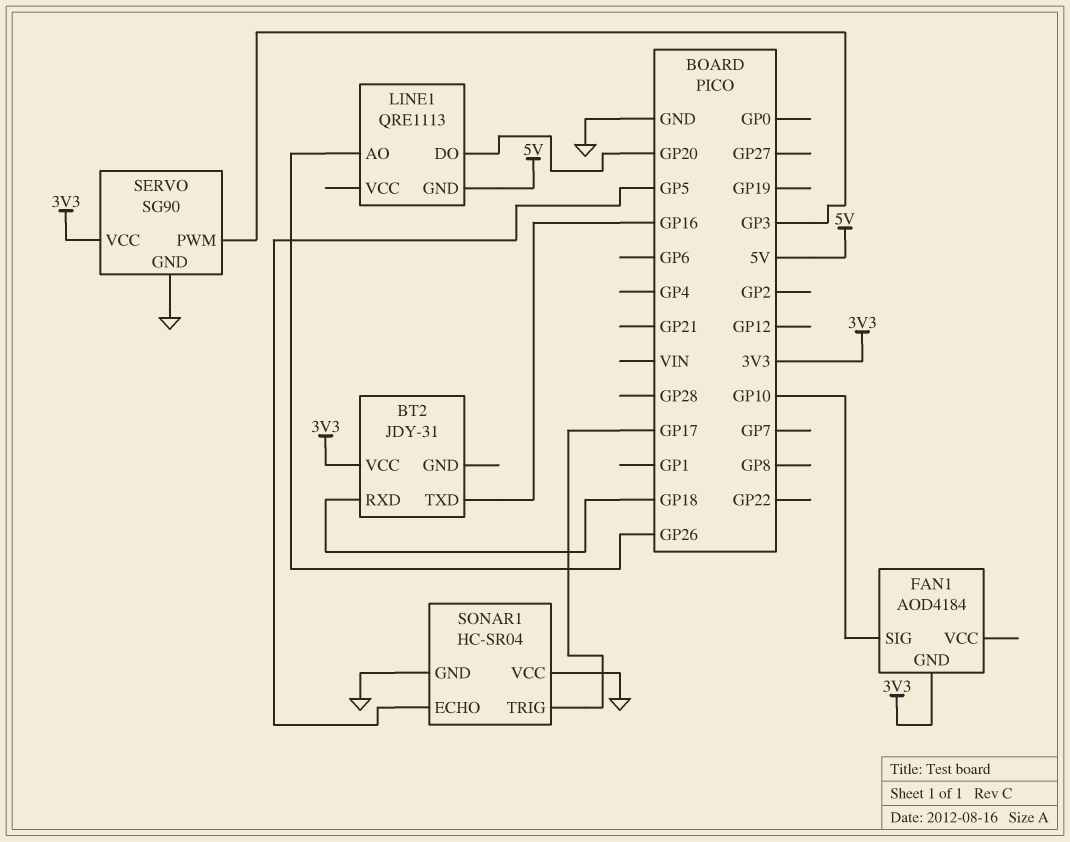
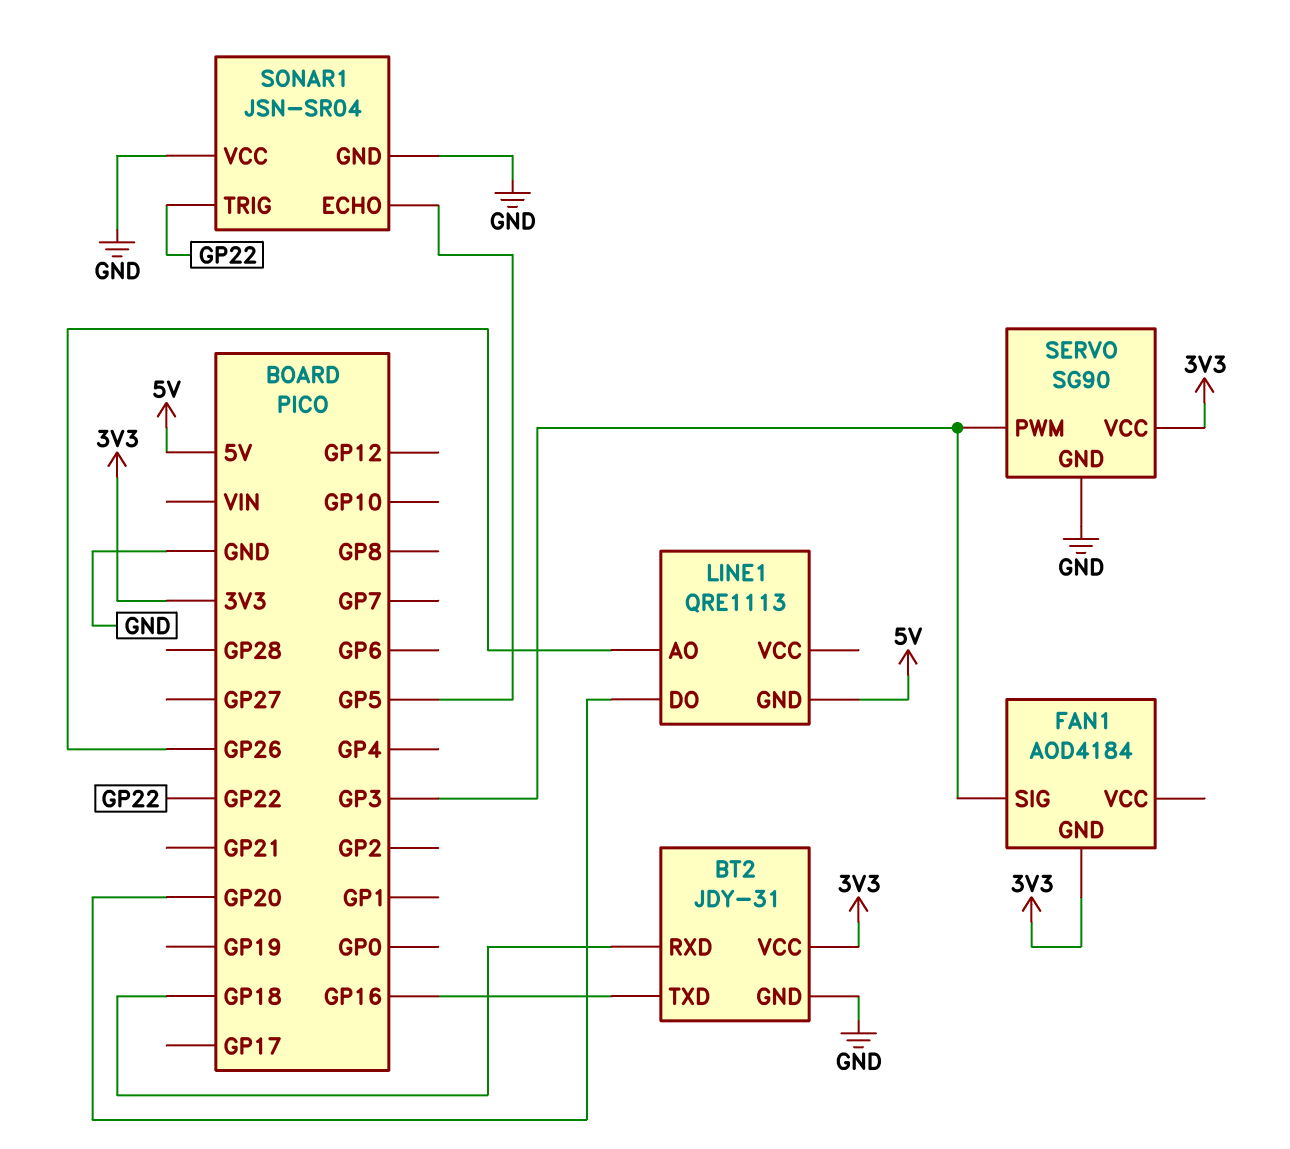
BT2 pin GND: none -> GND
FAN1 pin SIG: GP10 -> GP3
SONAR1: HC-SR04 -> JSN-SR04
SONAR1 pin TRIG: GP17 -> GP22

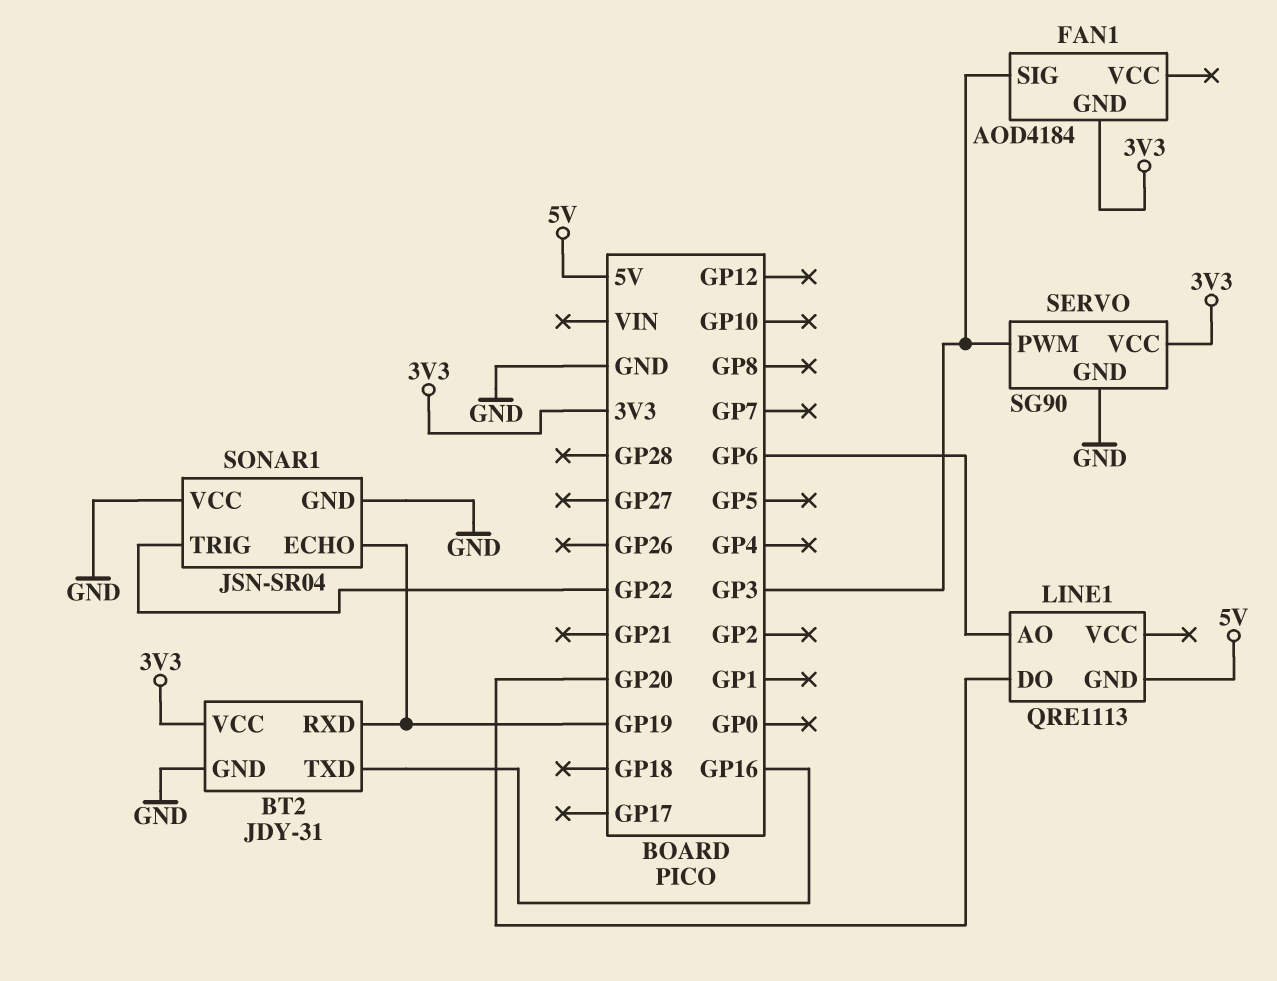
BT2 pin RXD: GP18 -> GP19
LINE1 pin AO: GP26 -> GP6
SONAR1 pin ECHO: GP5 -> GP19

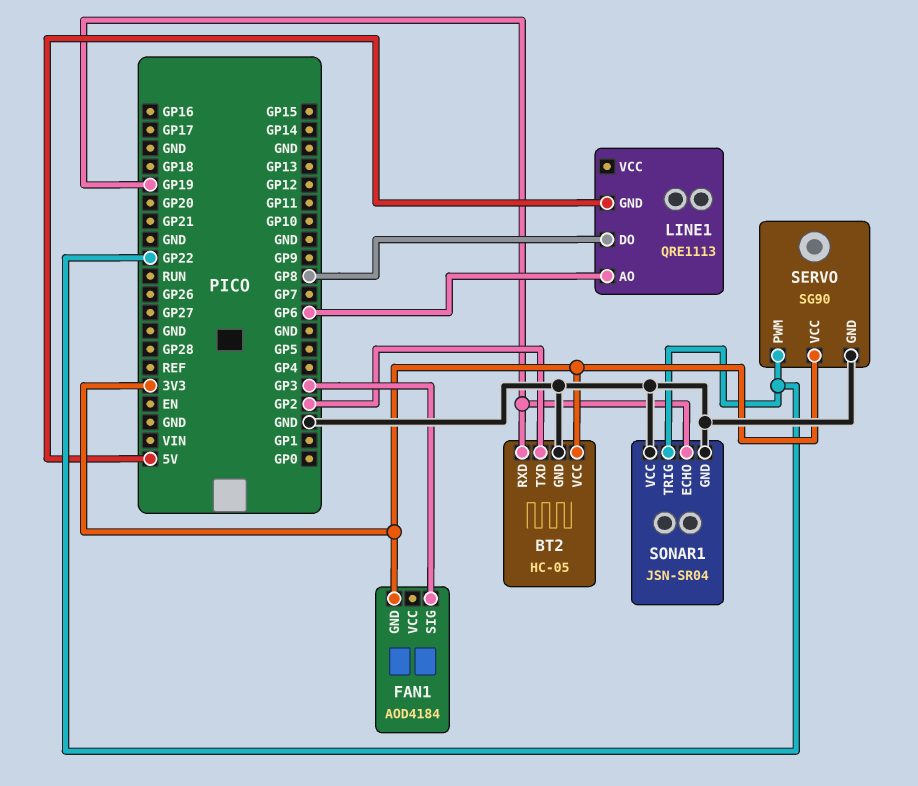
BT2: JDY-31 -> HC-05
BT2 pin TXD: GP16 -> GP2
LINE1 pin DO: GP20 -> GP8
SERVO pin PWM: GP3 -> GP22

